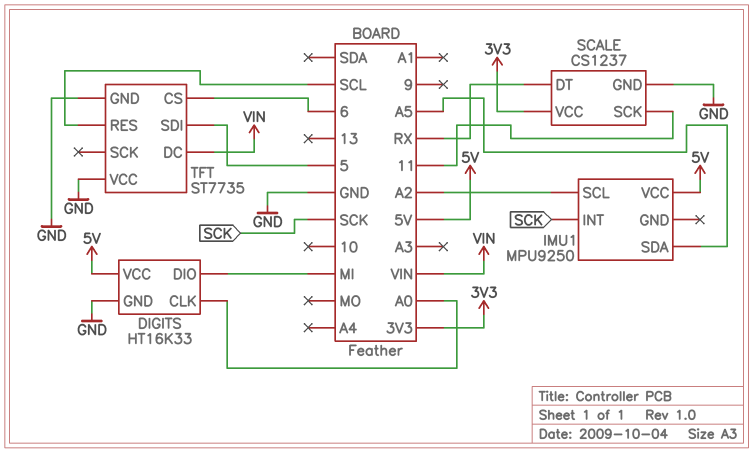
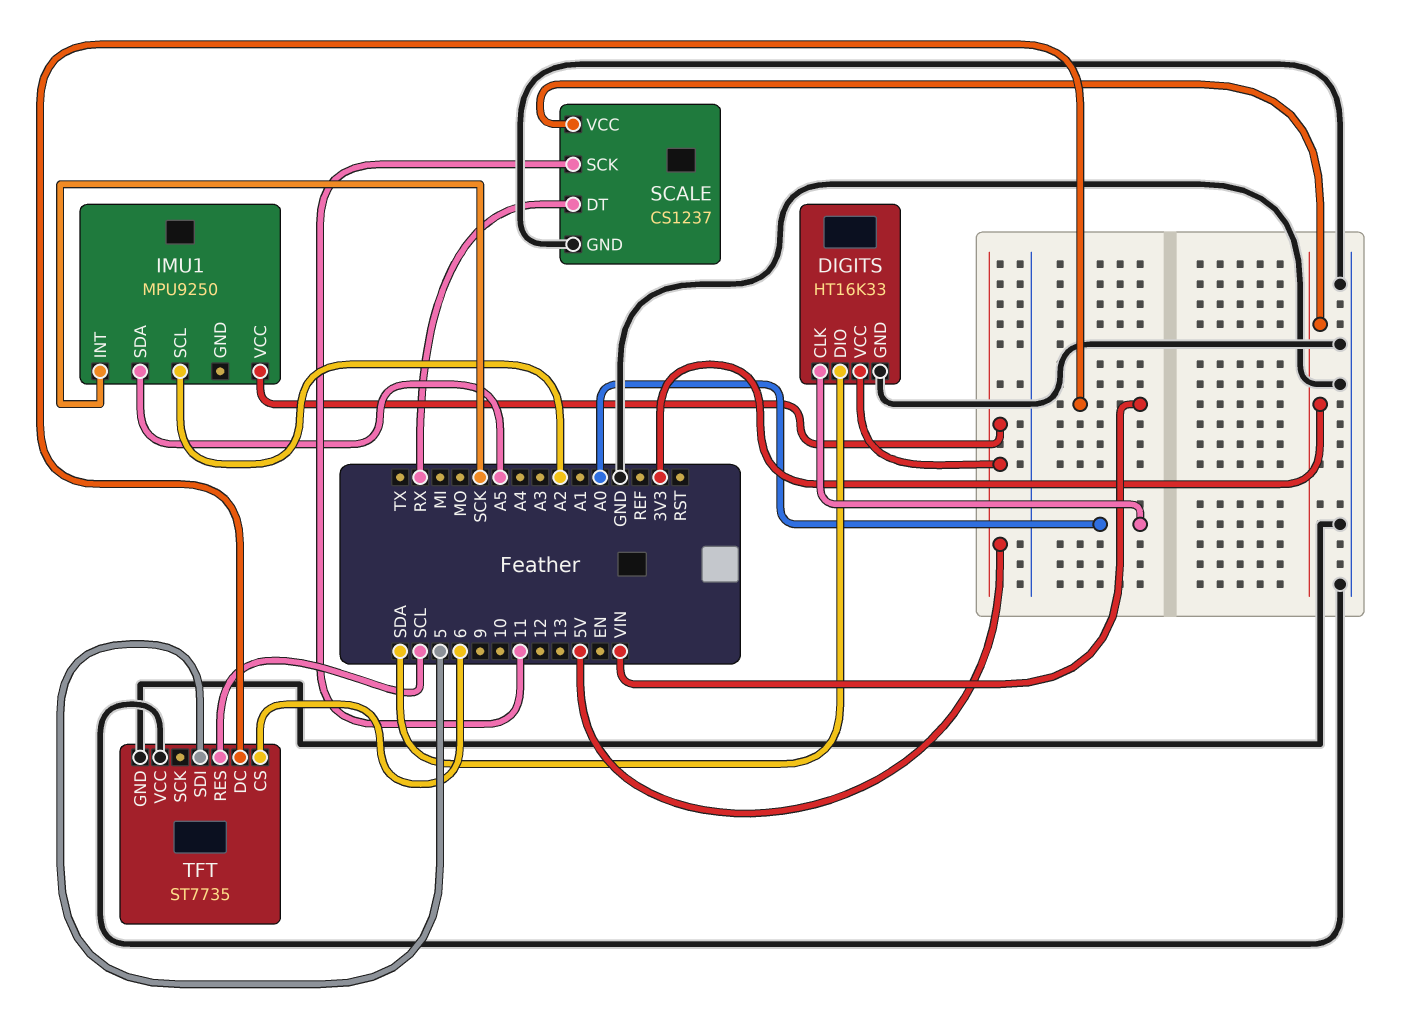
DIGITS pin DIO: MI -> SDA

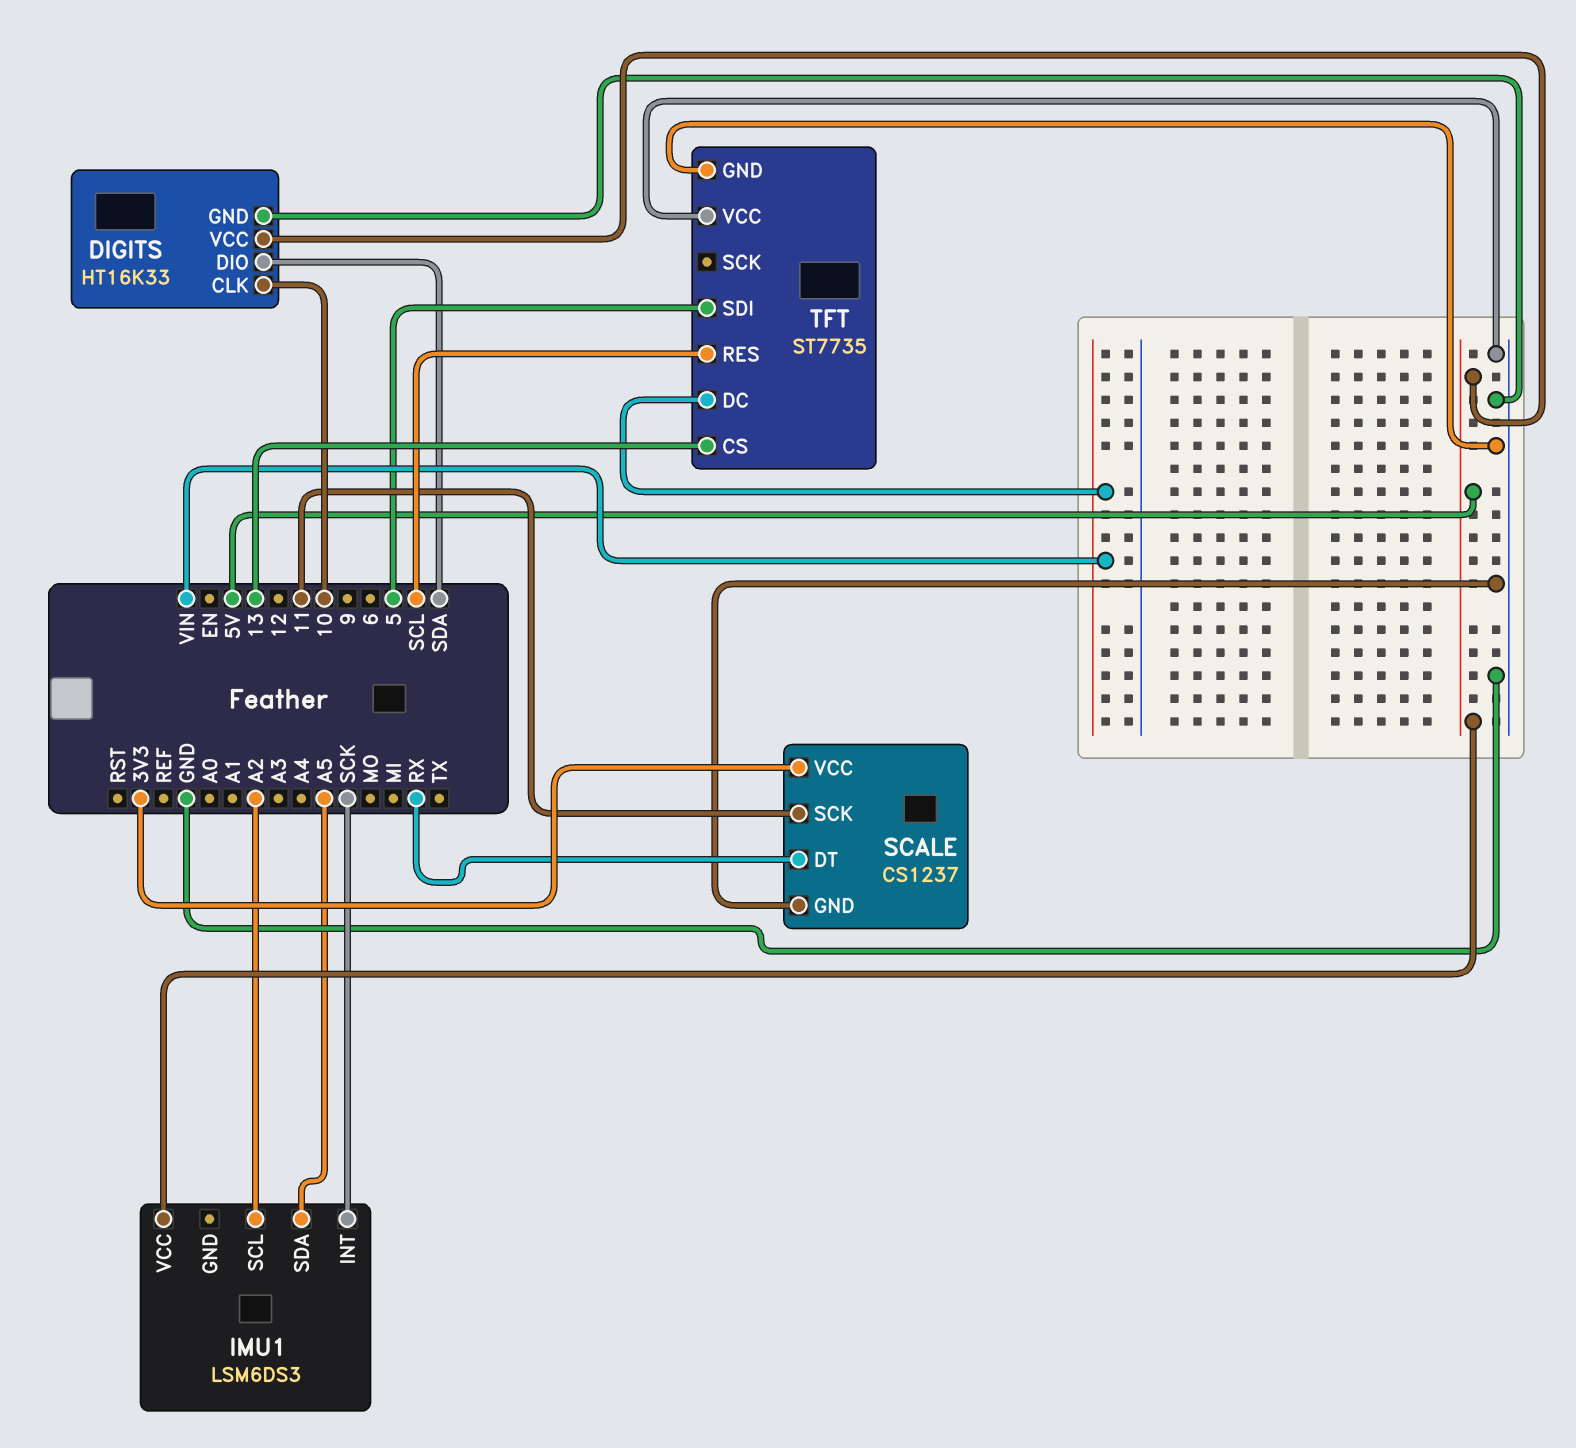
DIGITS pin CLK: A0 -> 10
IMU1: MPU9250 -> LSM6DS3
TFT pin CS: 6 -> 13

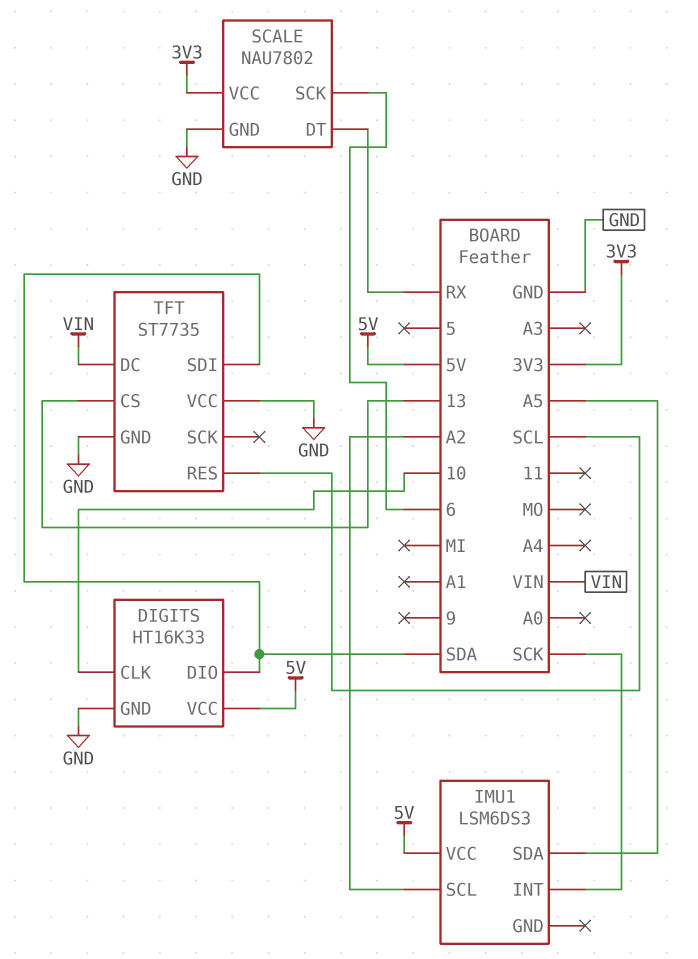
SCALE: CS1237 -> NAU7802
SCALE pin SCK: 11 -> 6
TFT pin SDI: 5 -> SDA

